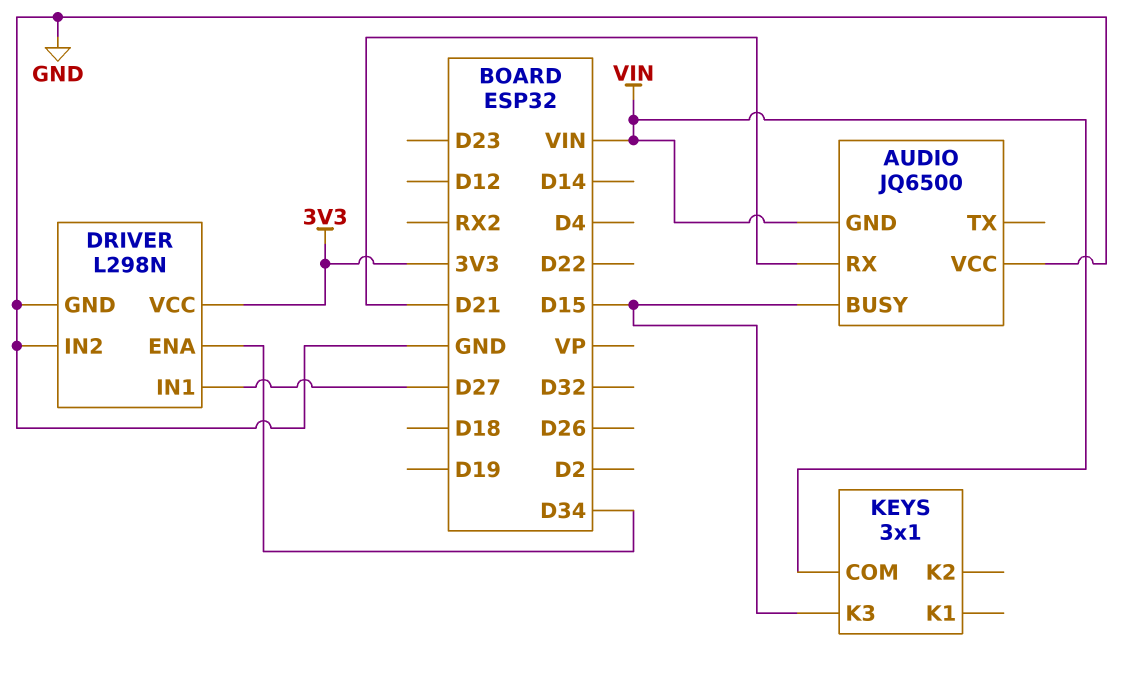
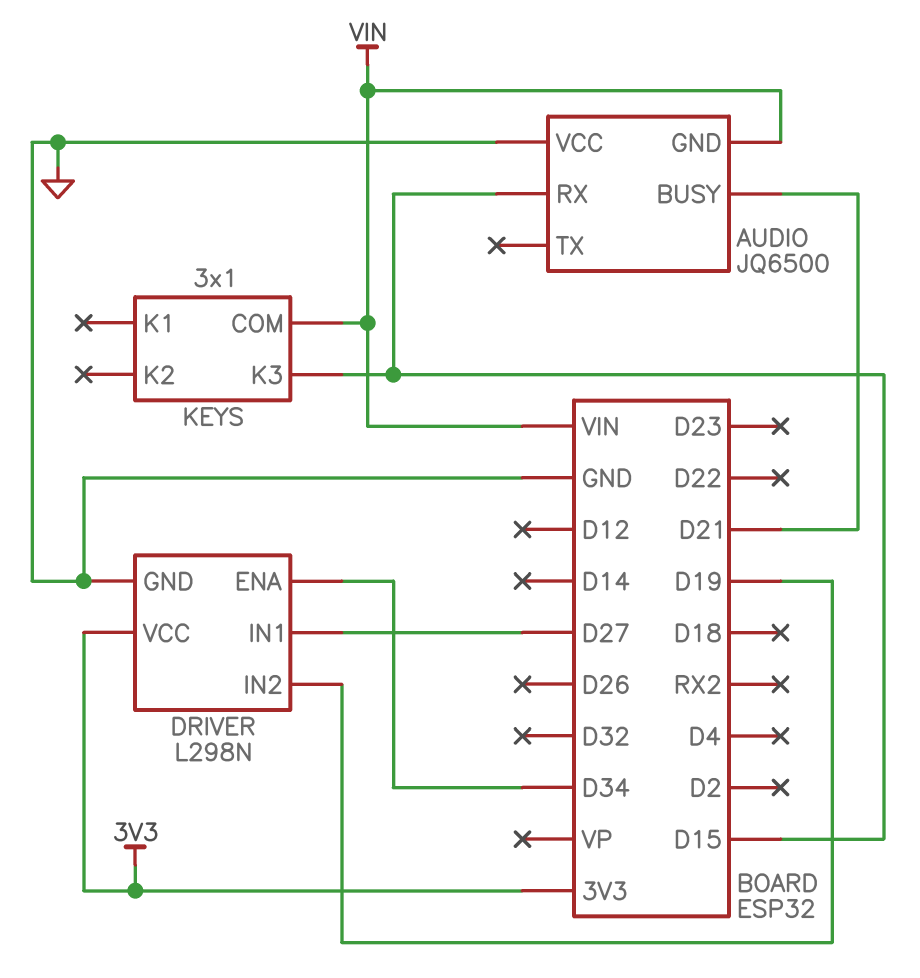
AUDIO pin BUSY: D15 -> D21
AUDIO pin RX: D21 -> D15
DRIVER pin IN2: GND -> D19

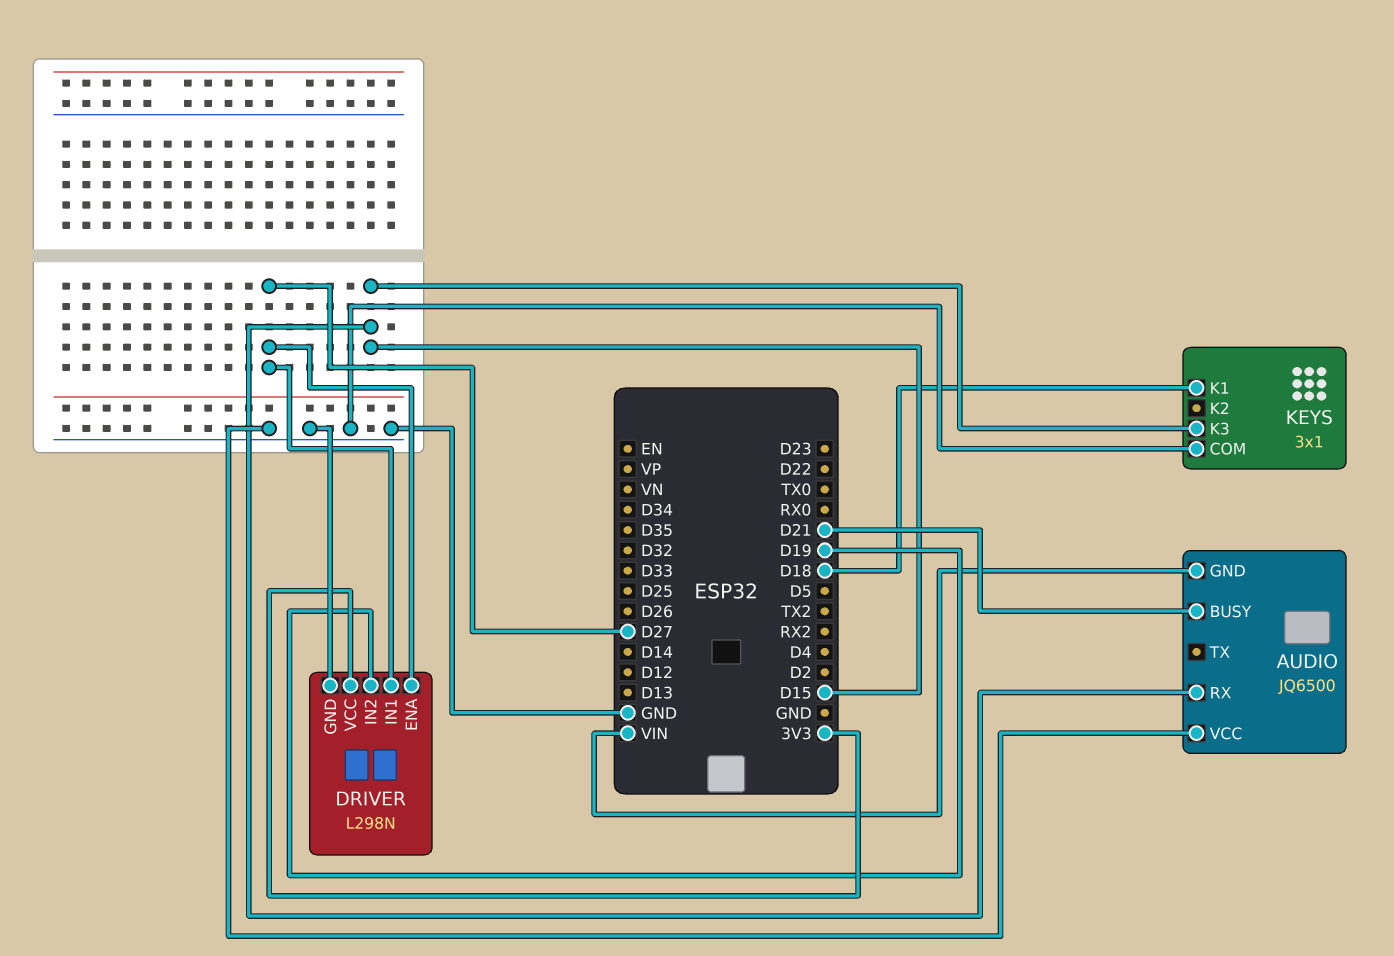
DRIVER pin ENA: D34 -> D27
KEYS pin COM: VIN -> GND
KEYS pin K1: none -> D18

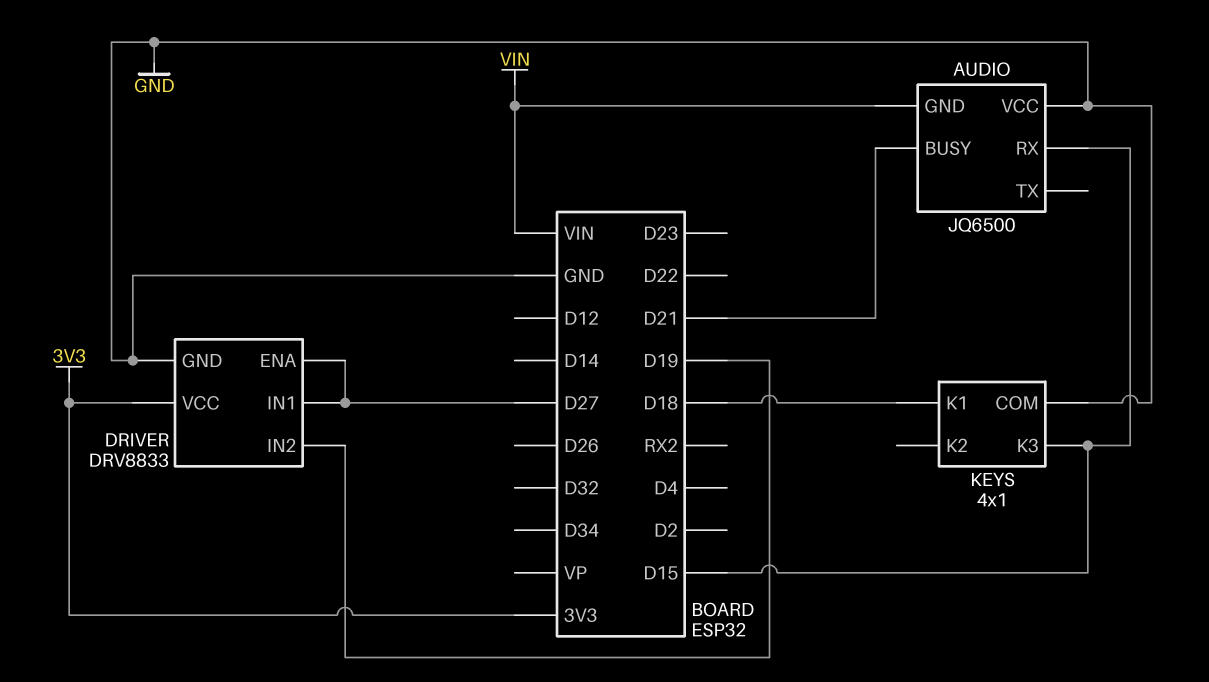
DRIVER: L298N -> DRV8833
KEYS: 3x1 -> 4x1

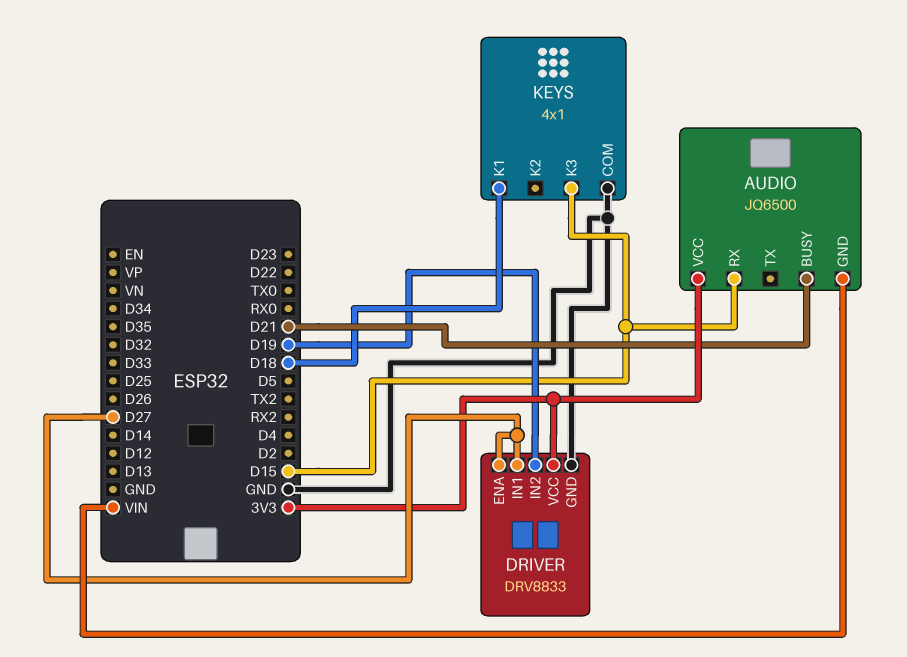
AUDIO pin VCC: GND -> 3V3

